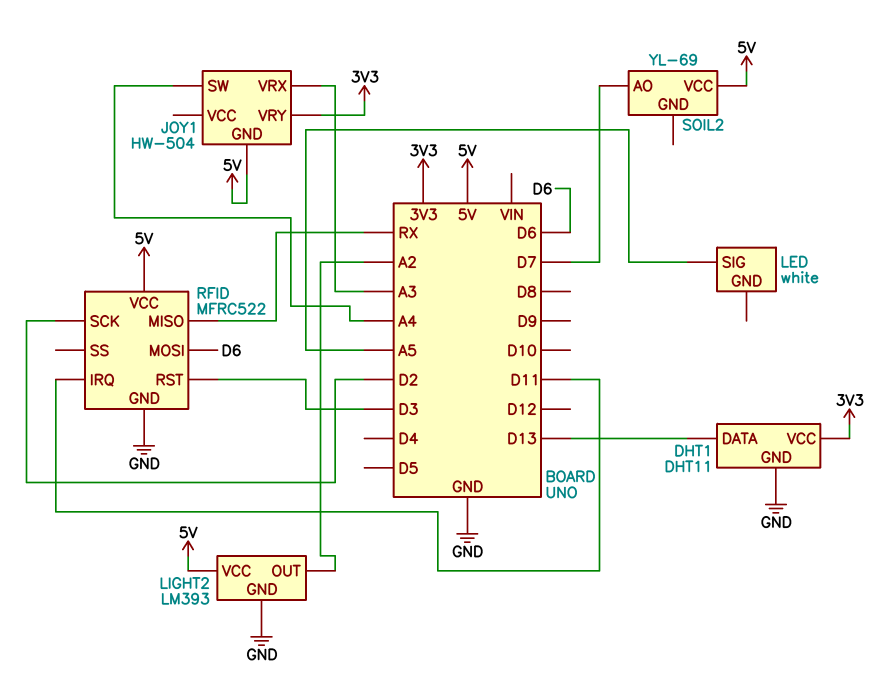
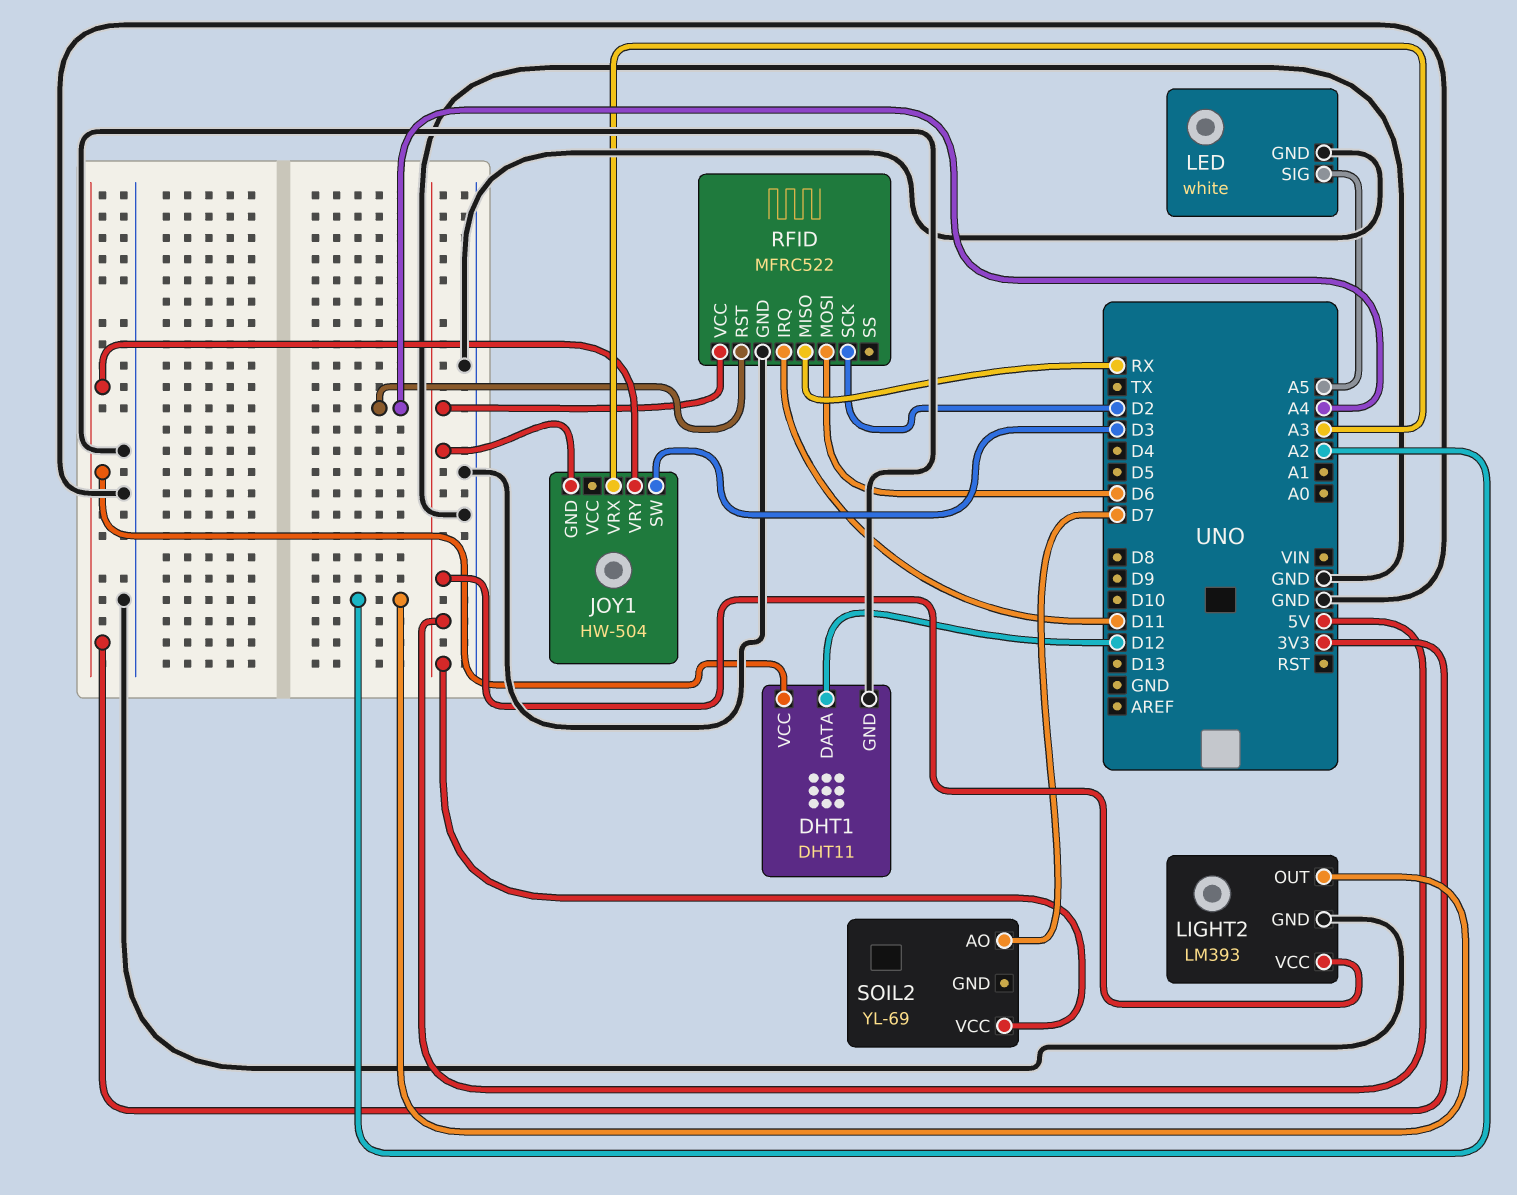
DHT1 pin DATA: D13 -> D12
JOY1 pin SW: A4 -> D3
LED pin GND: none -> GND
RFID pin RST: D3 -> A4

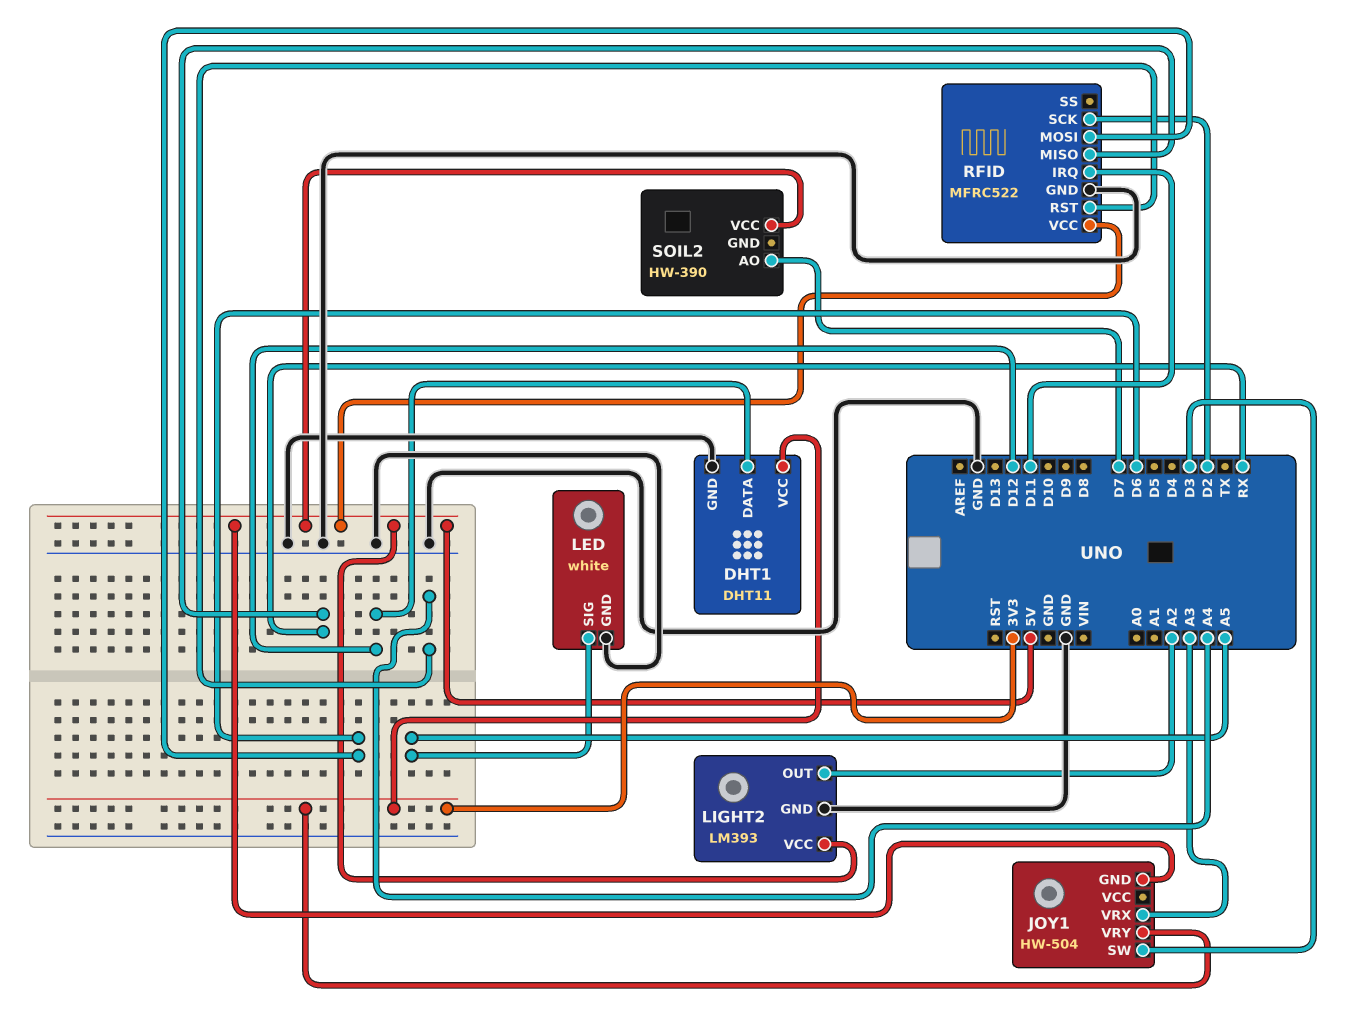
SOIL2: YL-69 -> HW-390

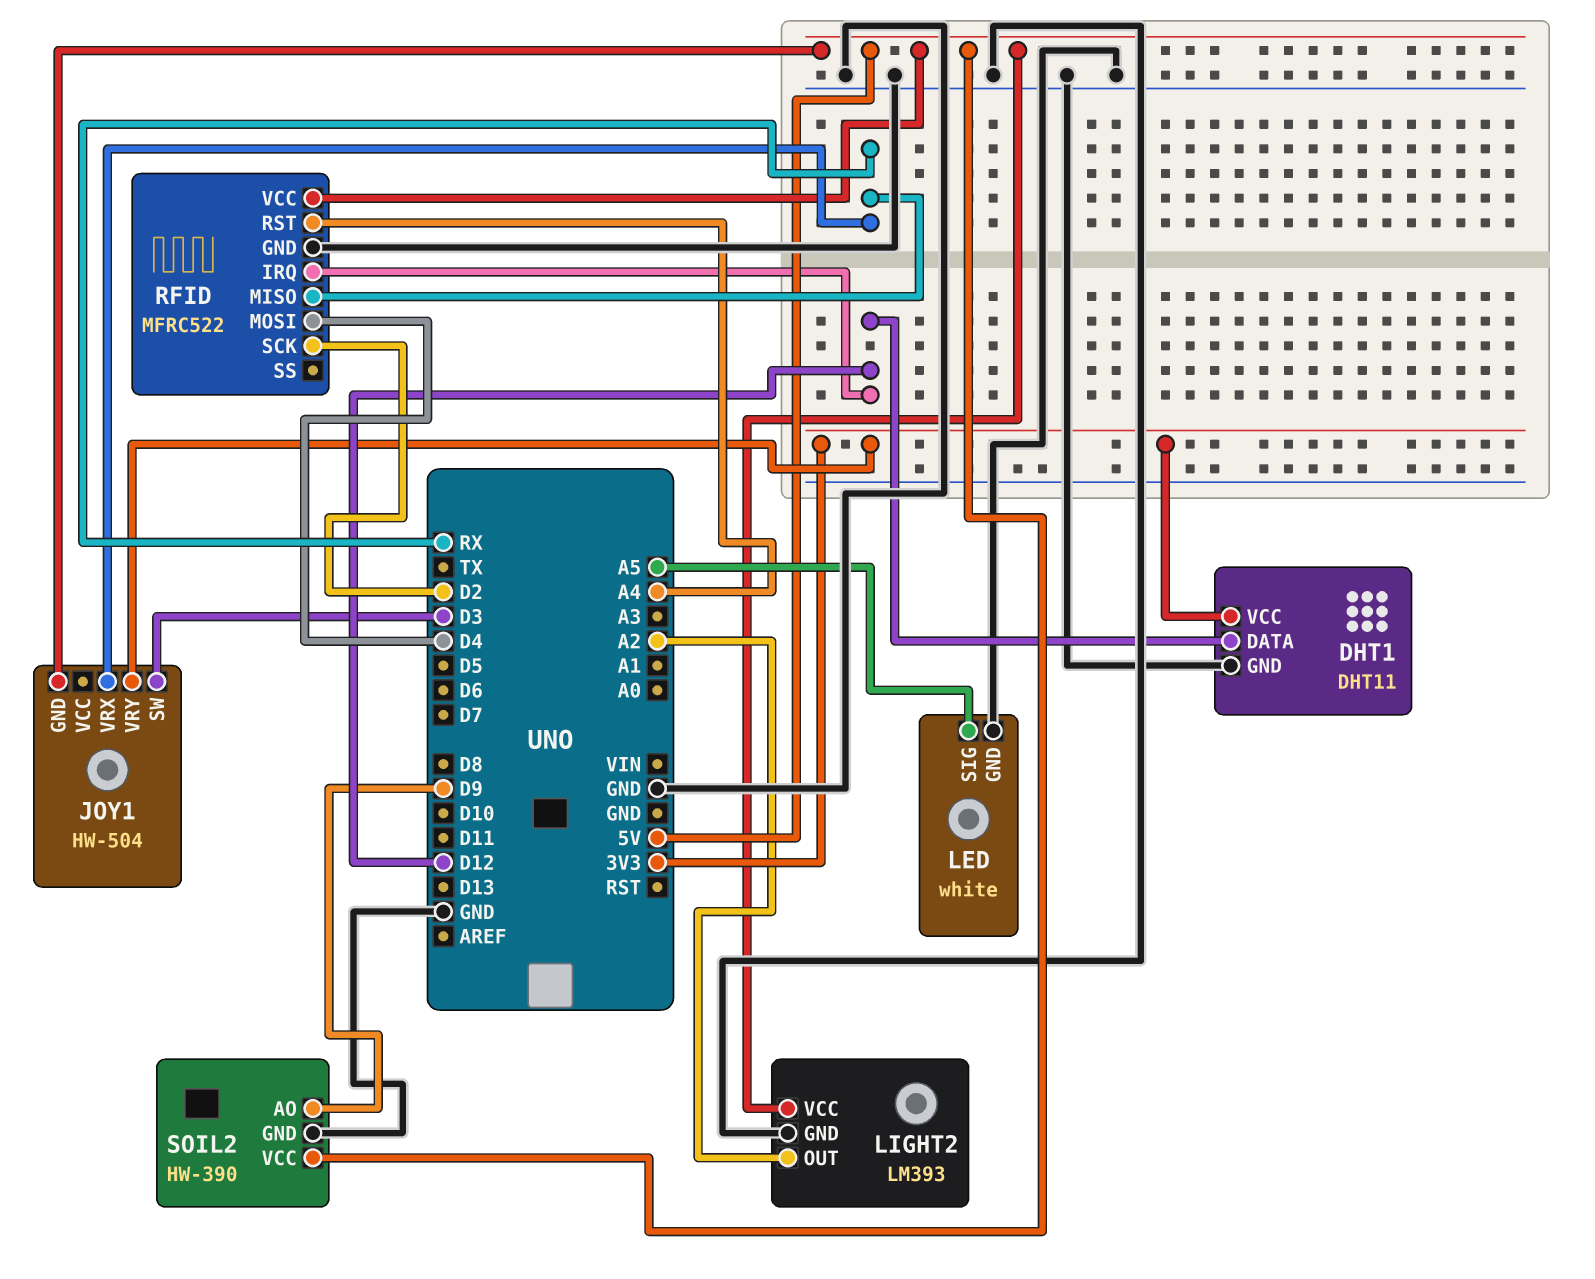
JOY1 pin VRX: A3 -> RX
RFID pin IRQ: D11 -> D12
RFID pin MOSI: D6 -> D4
SOIL2 pin AO: D7 -> D9
SOIL2 pin GND: none -> GND

